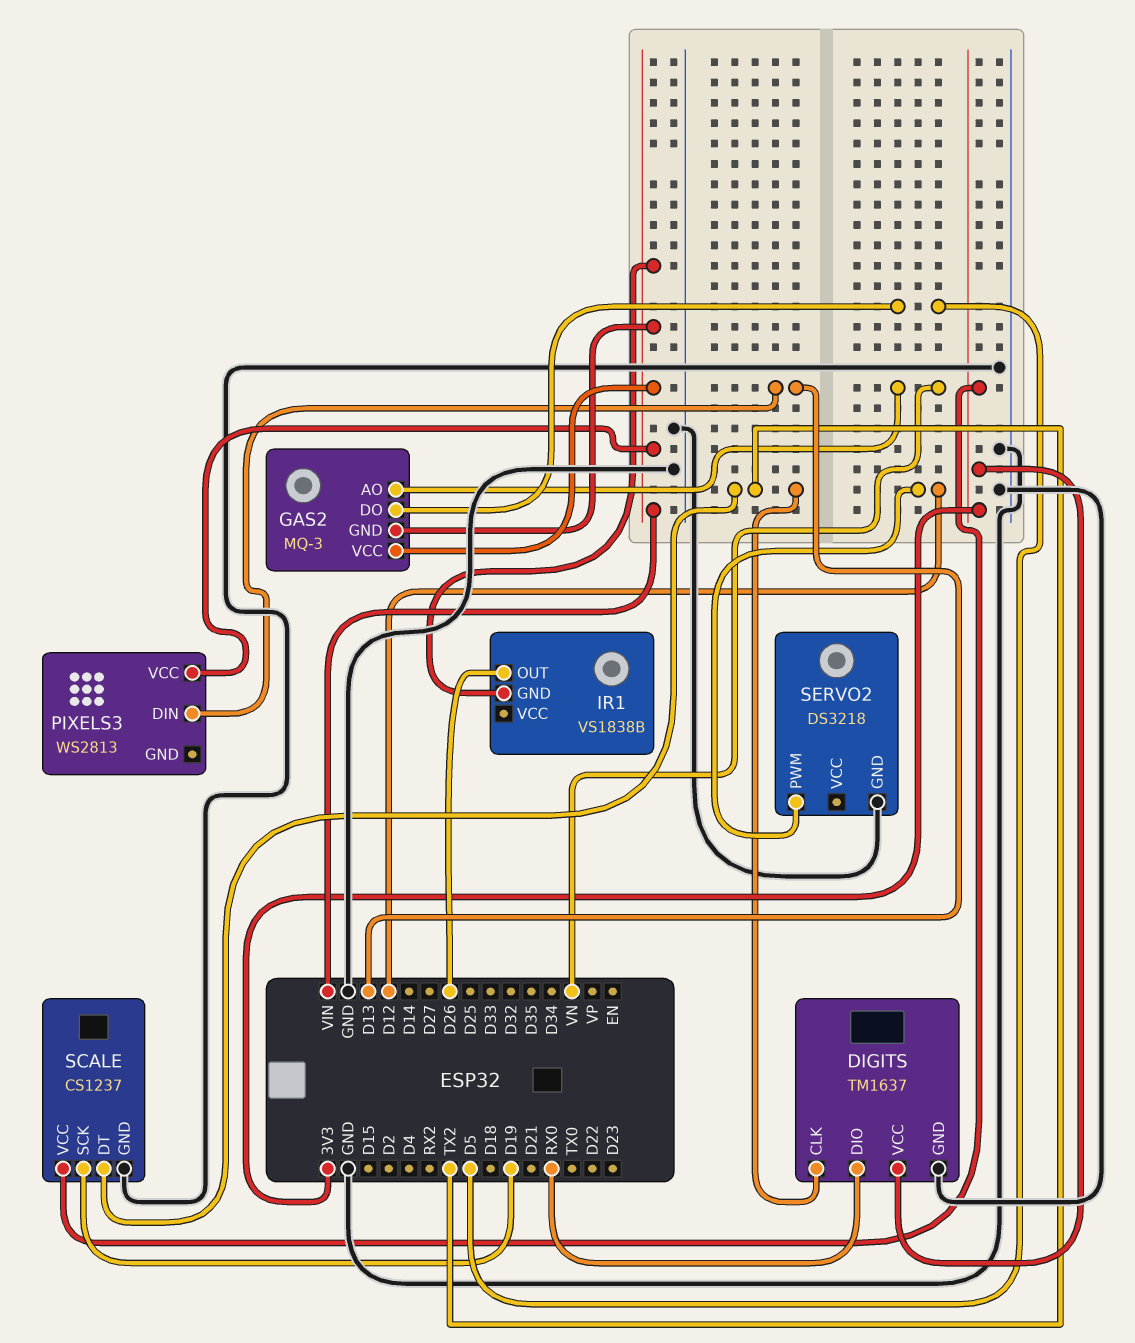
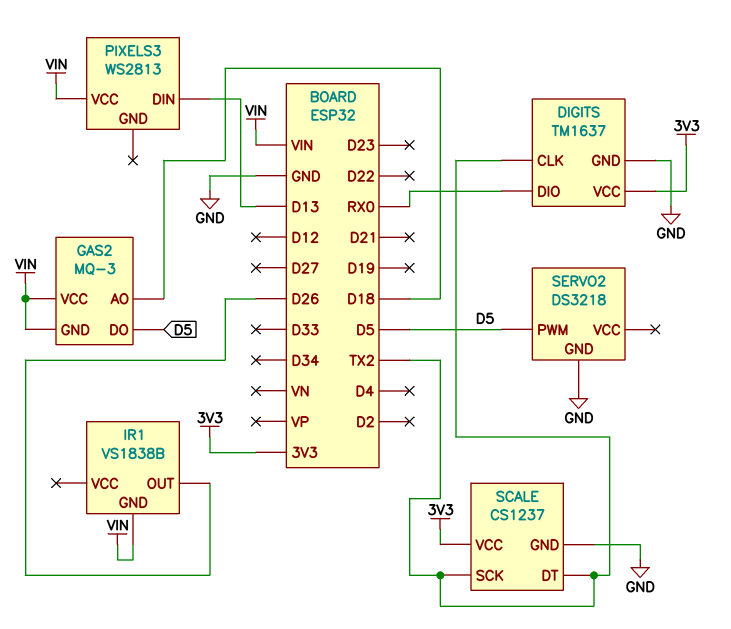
GAS2 pin AO: VN -> D18
SCALE pin SCK: D19 -> TX2
SERVO2 pin PWM: D12 -> D5

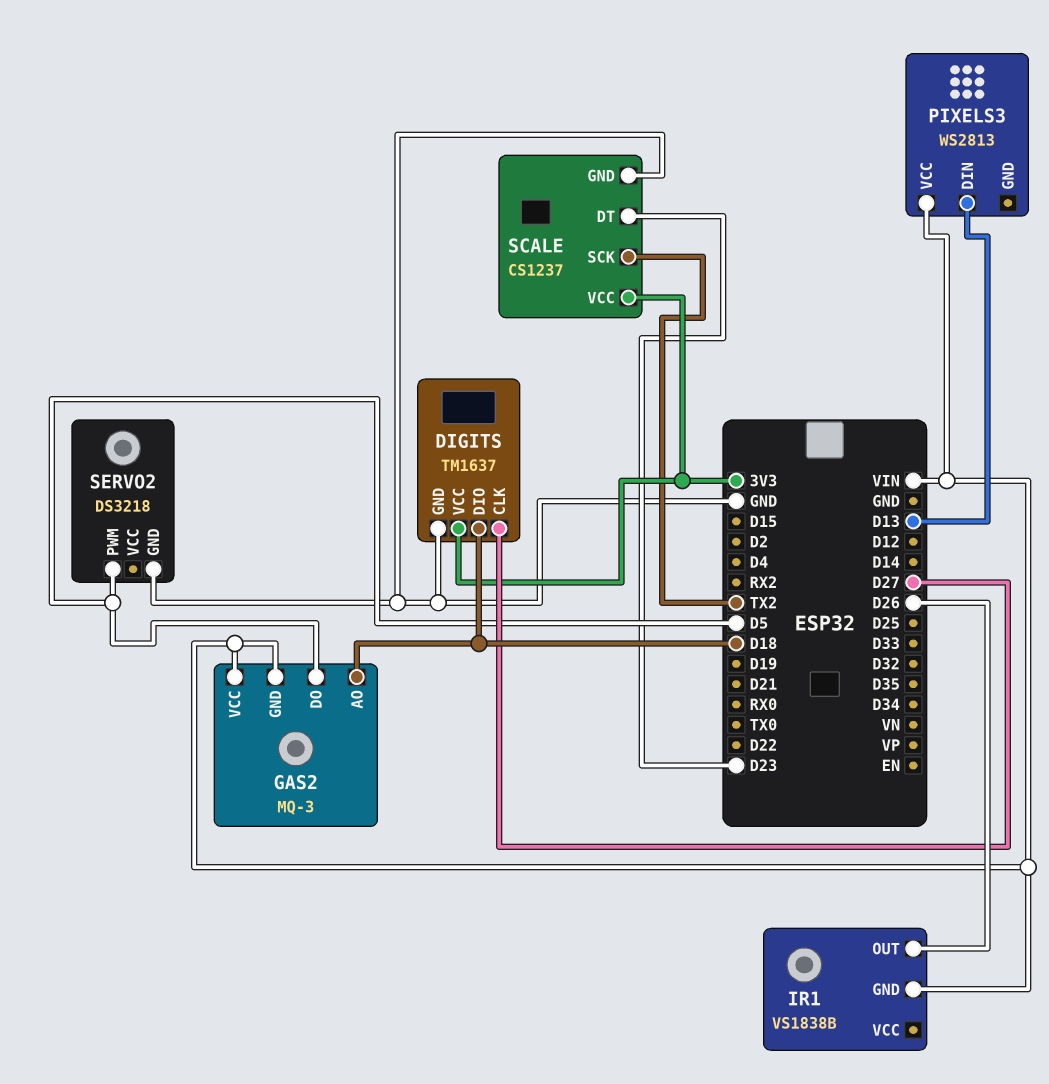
DIGITS pin CLK: TX2 -> D27
DIGITS pin DIO: RX0 -> D18
SCALE pin DT: TX2 -> D23

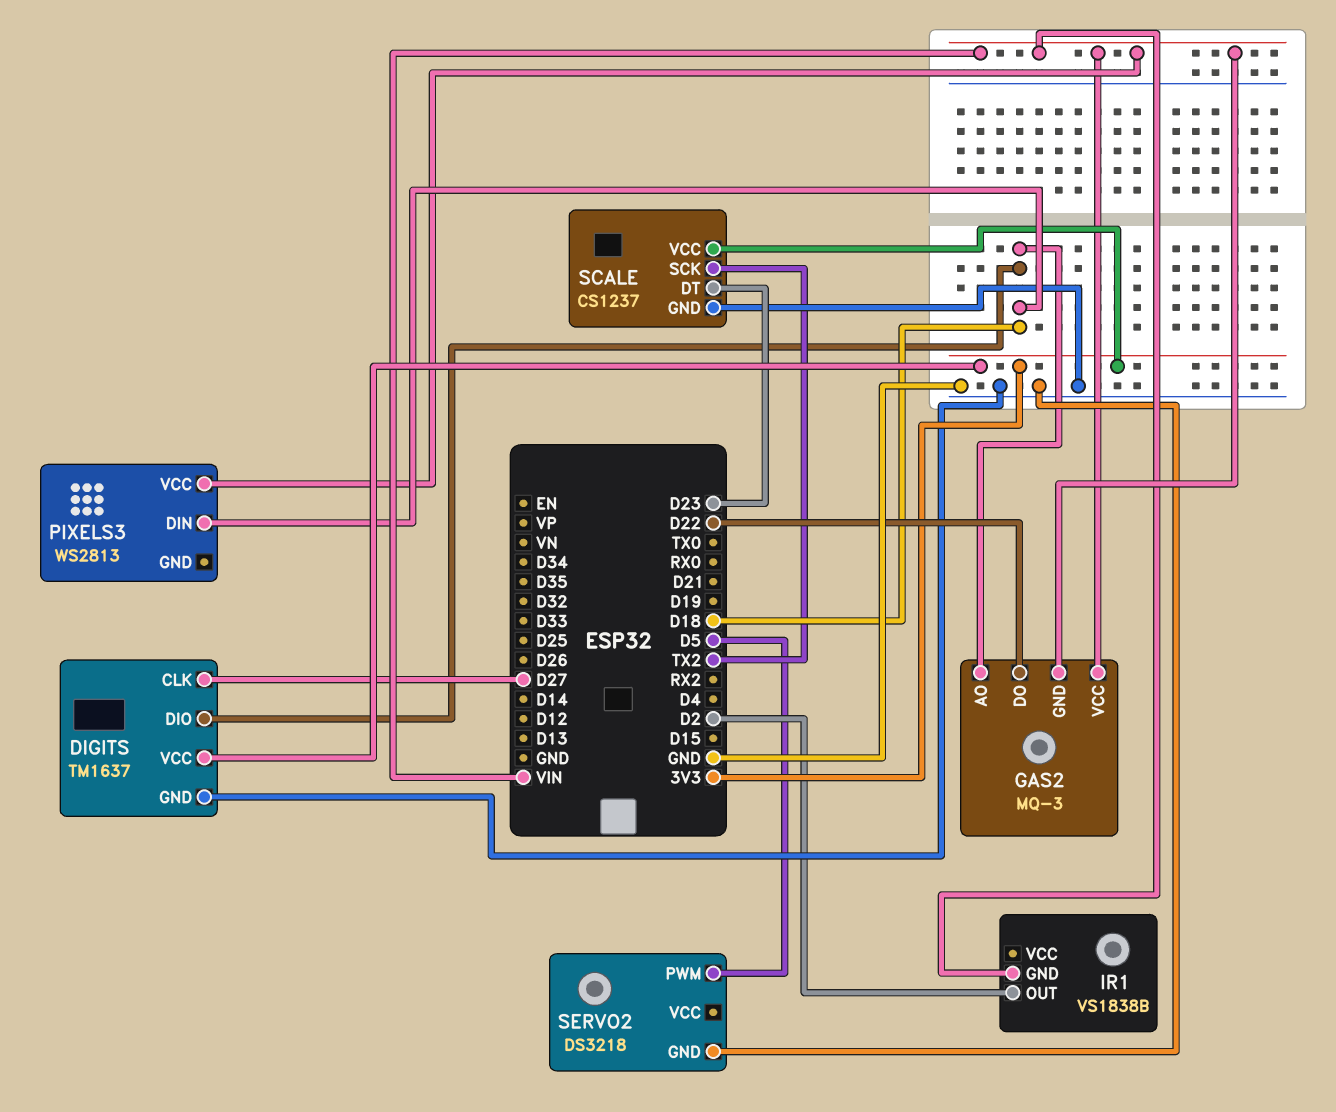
GAS2 pin DO: D5 -> D22
IR1 pin OUT: D26 -> D2
PIXELS3 pin DIN: D13 -> D18

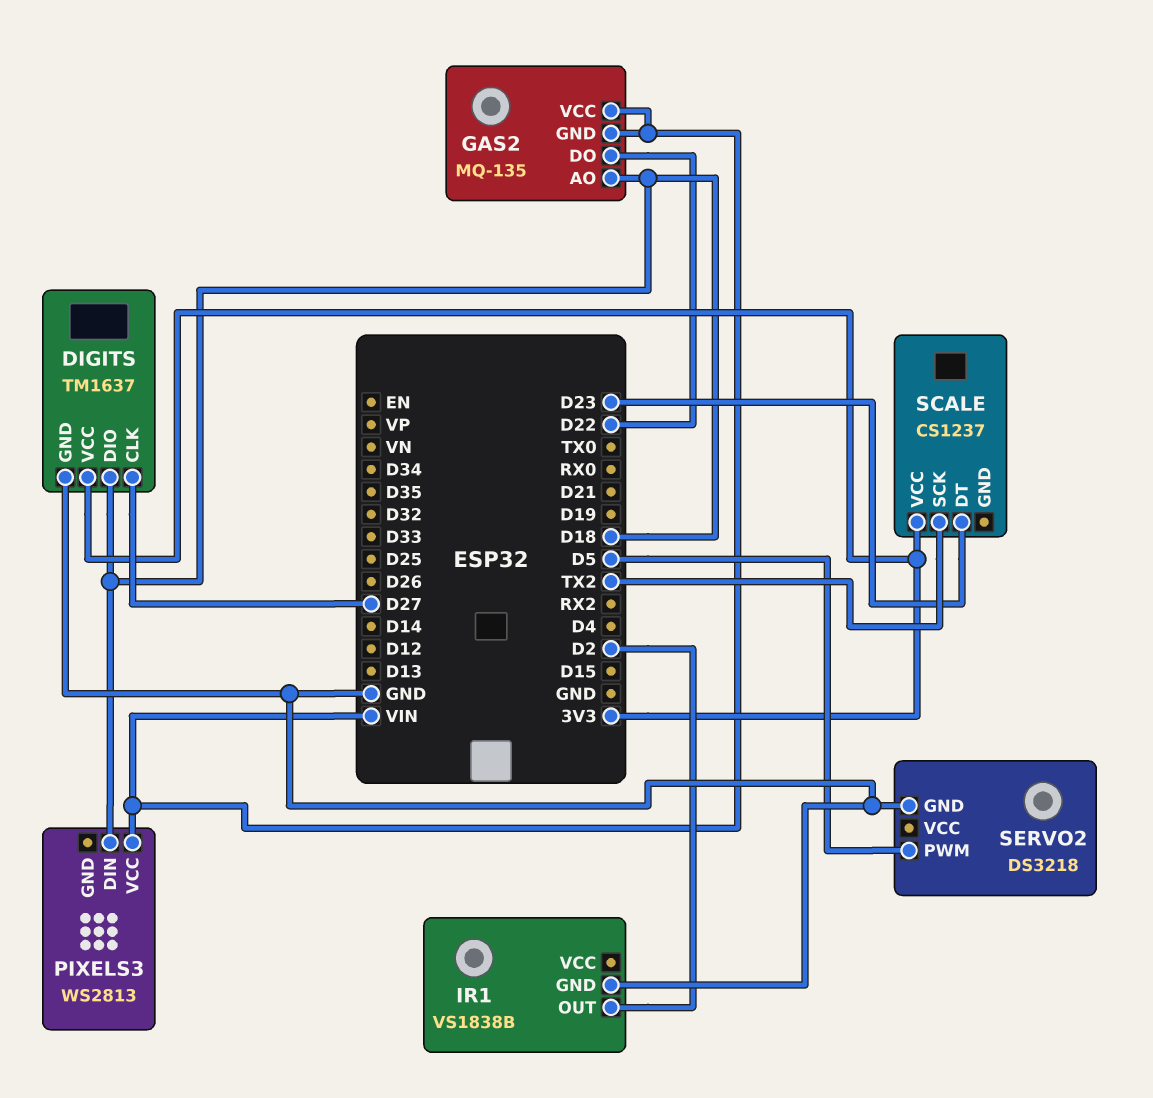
GAS2: MQ-3 -> MQ-135
IR1 pin GND: VIN -> GND
SCALE pin GND: GND -> none

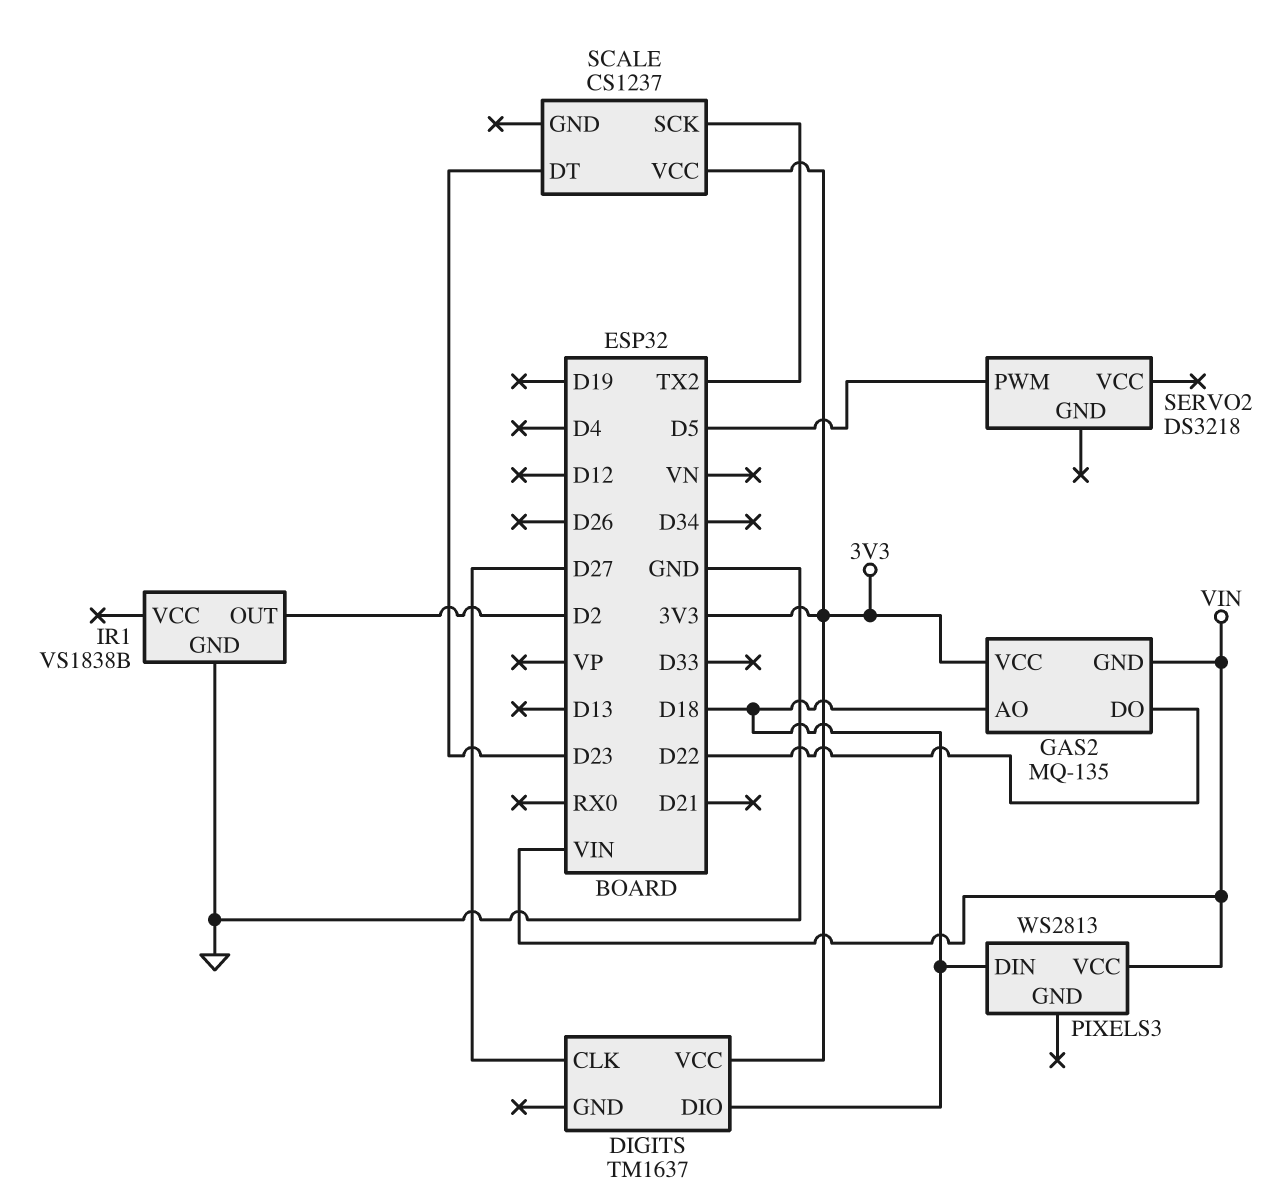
DIGITS pin GND: GND -> none
GAS2 pin VCC: VIN -> 3V3
SERVO2 pin GND: GND -> none

